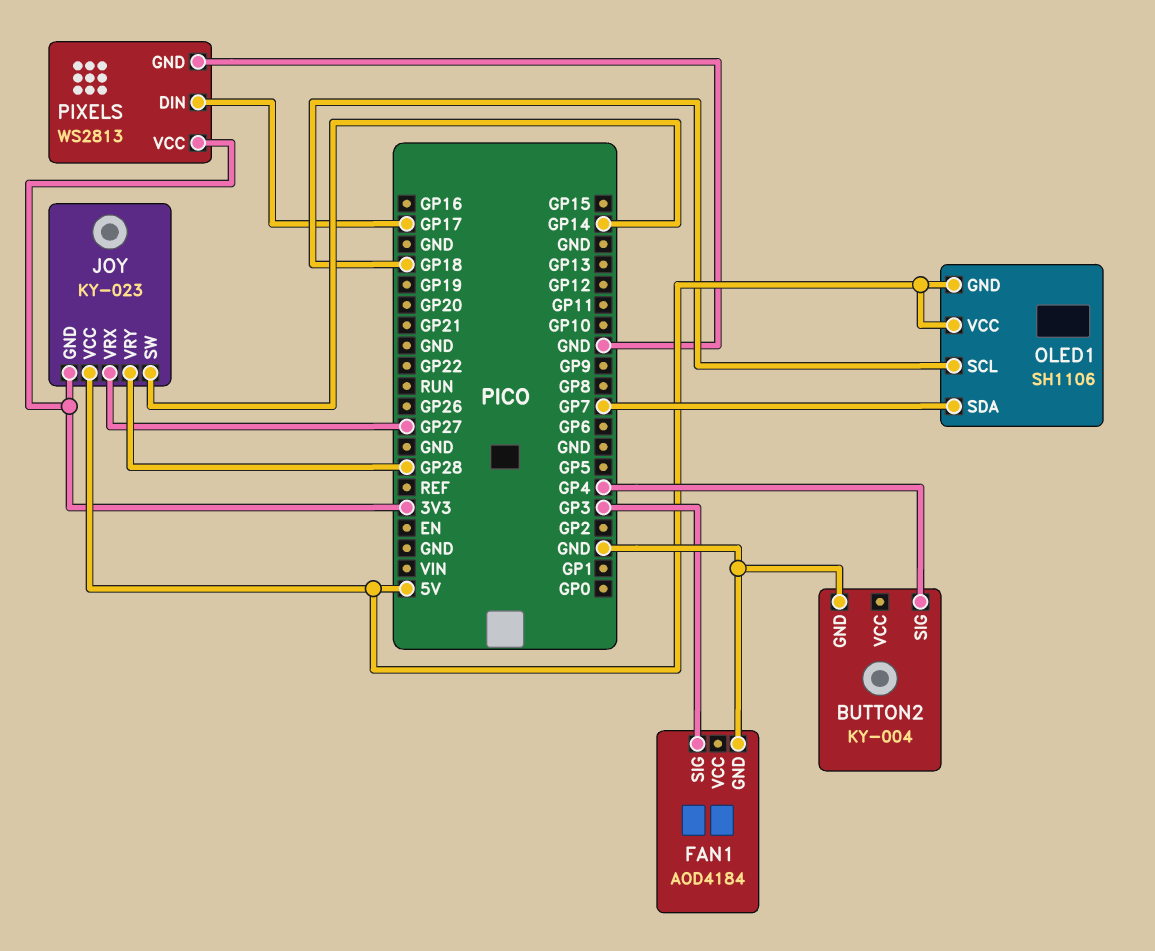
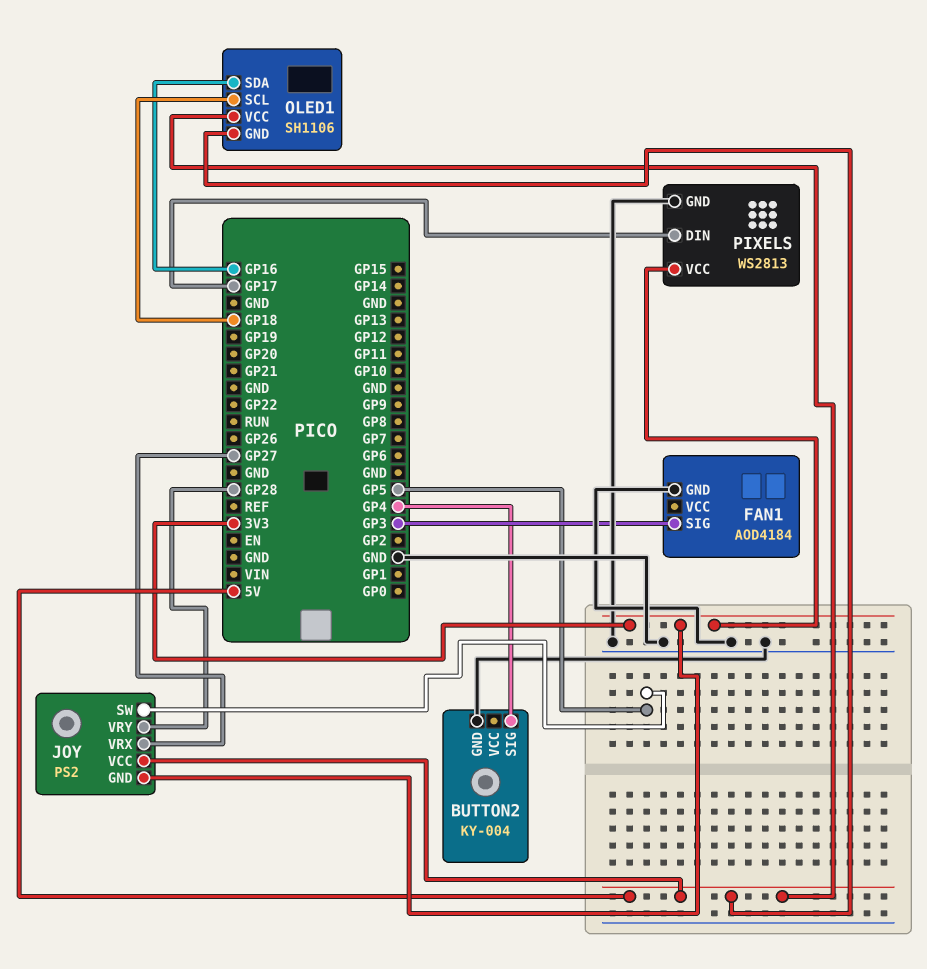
JOY: KY-023 -> PS2
JOY pin SW: GP14 -> GP5
OLED1 pin SDA: GP7 -> GP16

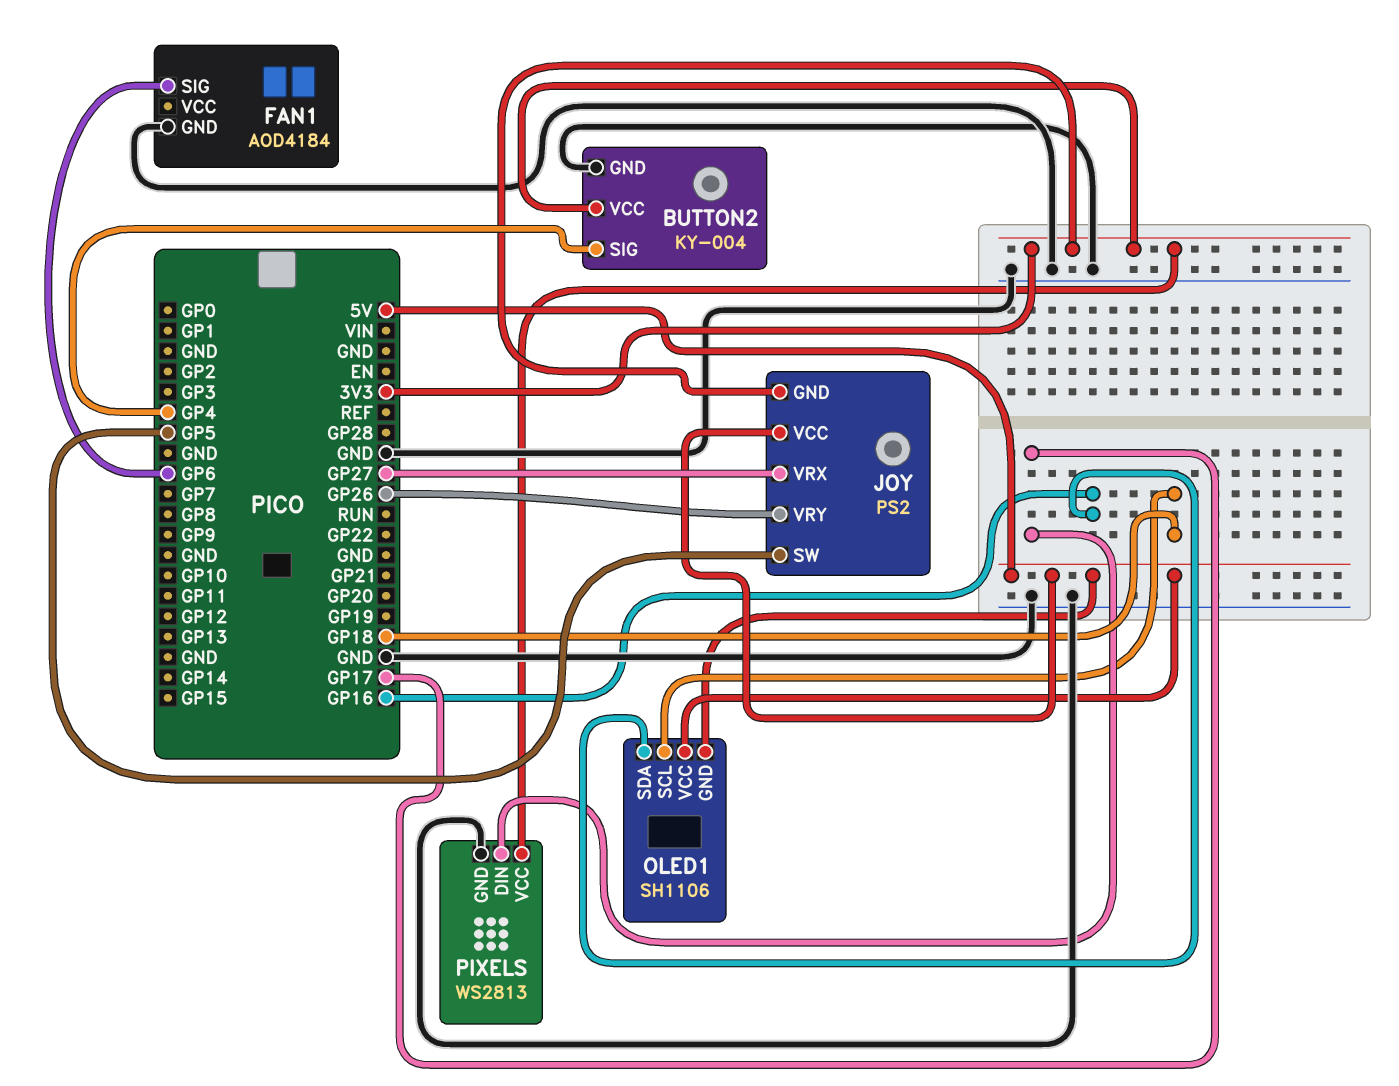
BUTTON2 pin VCC: none -> 3V3
FAN1 pin SIG: GP3 -> GP6
JOY pin VRY: GP28 -> GP26

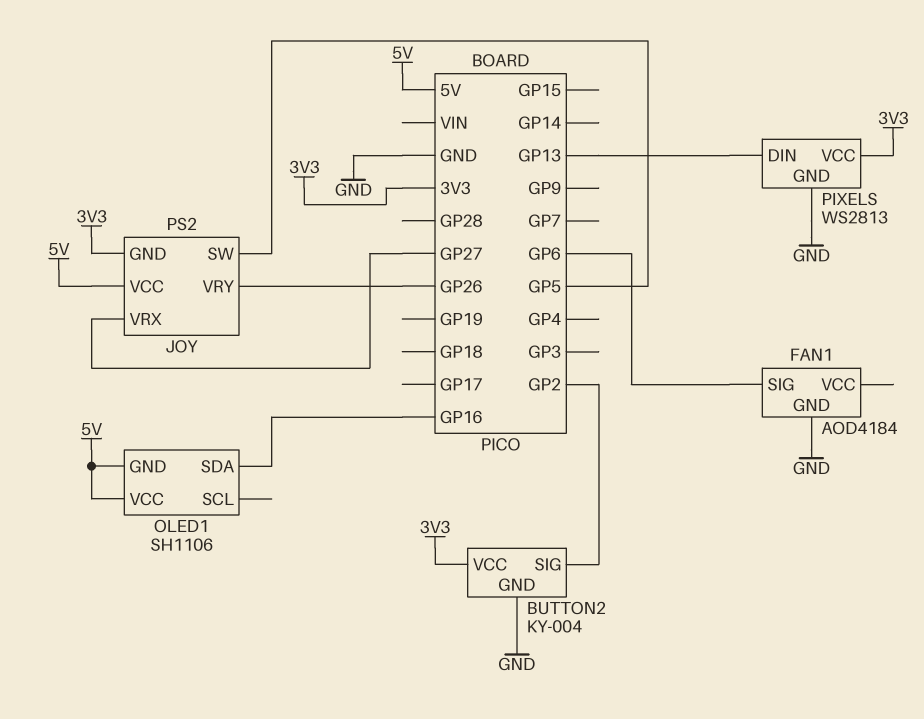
BUTTON2 pin SIG: GP4 -> GP2
OLED1 pin SCL: GP18 -> none
PIXELS pin DIN: GP17 -> GP13

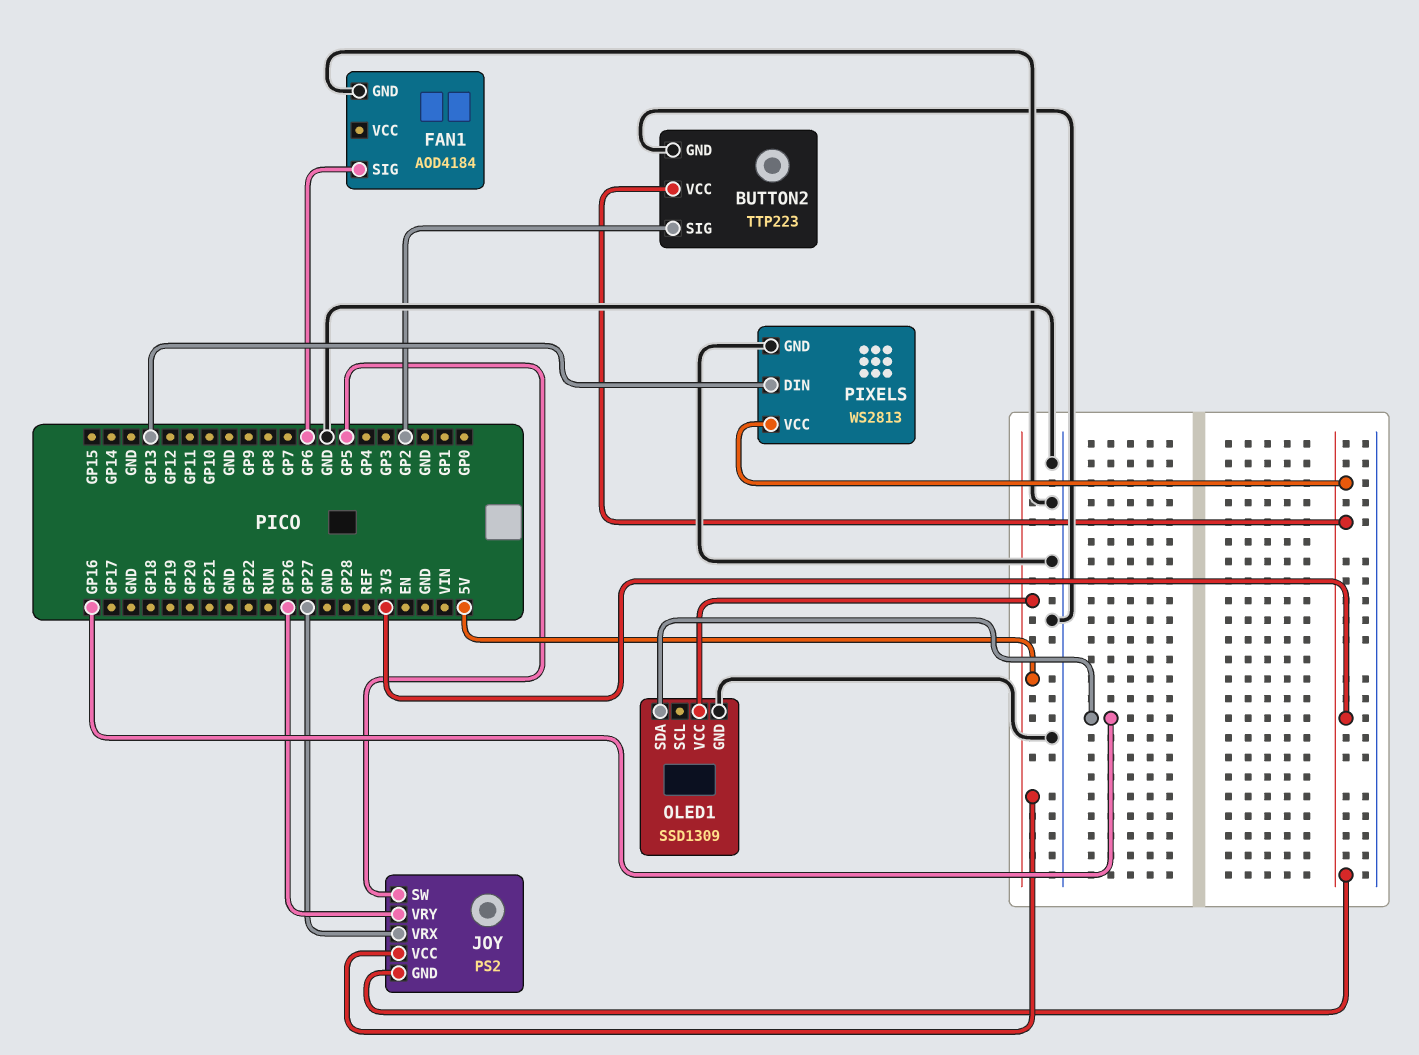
BUTTON2: KY-004 -> TTP223
OLED1: SH1106 -> SSD1309
OLED1 pin GND: 5V -> GND

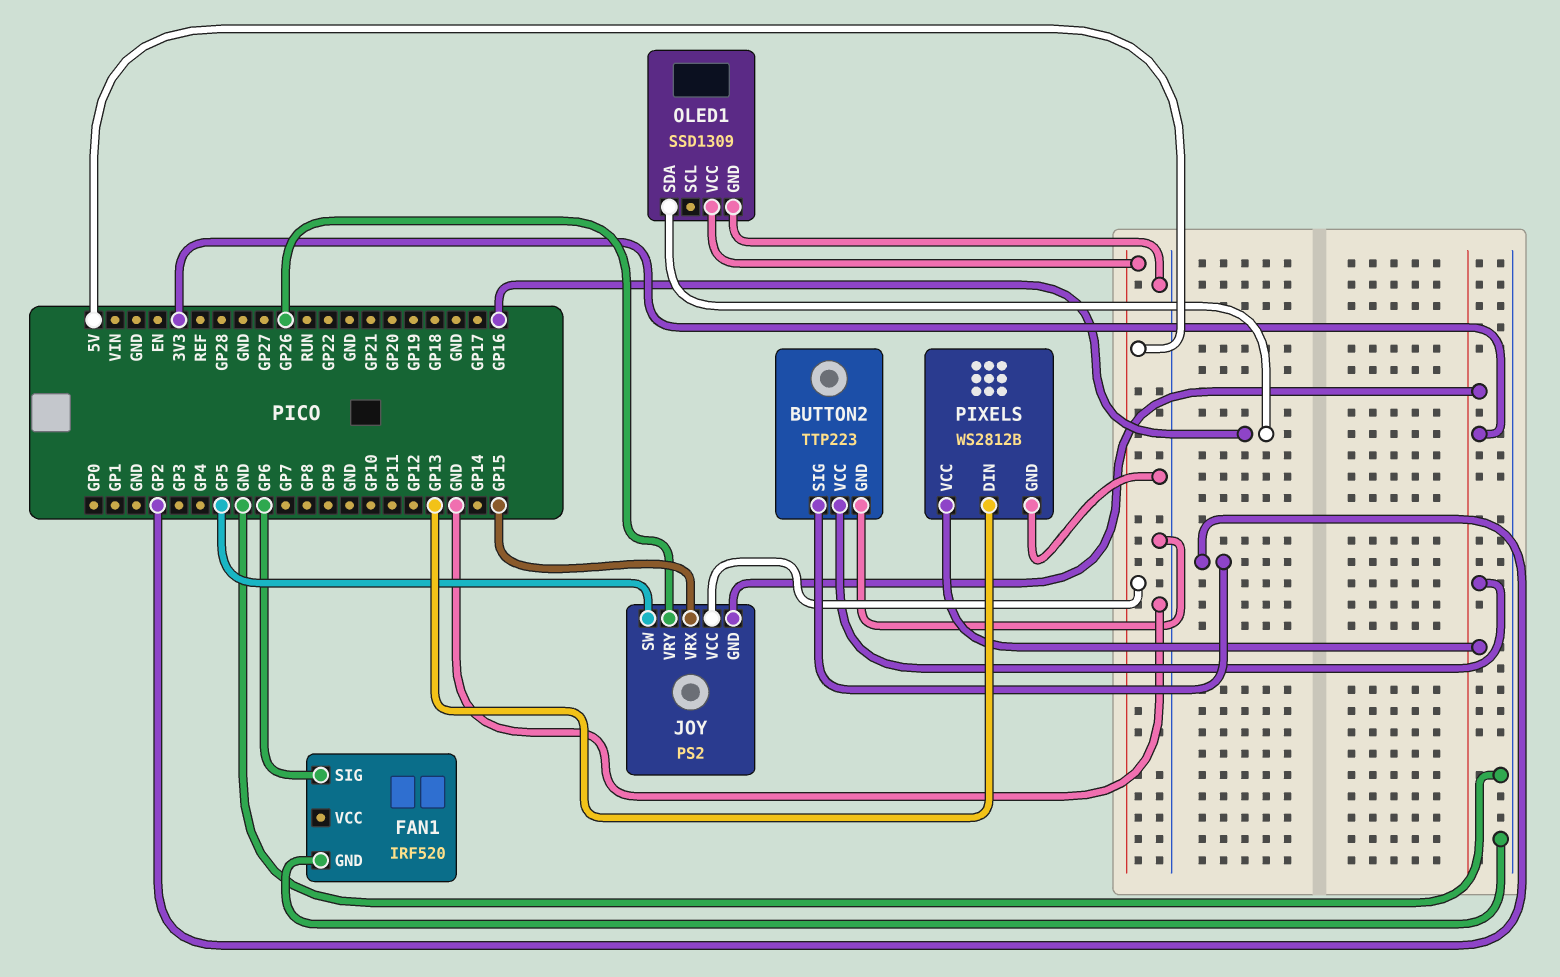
FAN1: AOD4184 -> IRF520
JOY pin VRX: GP27 -> GP15
PIXELS: WS2813 -> WS2812B

